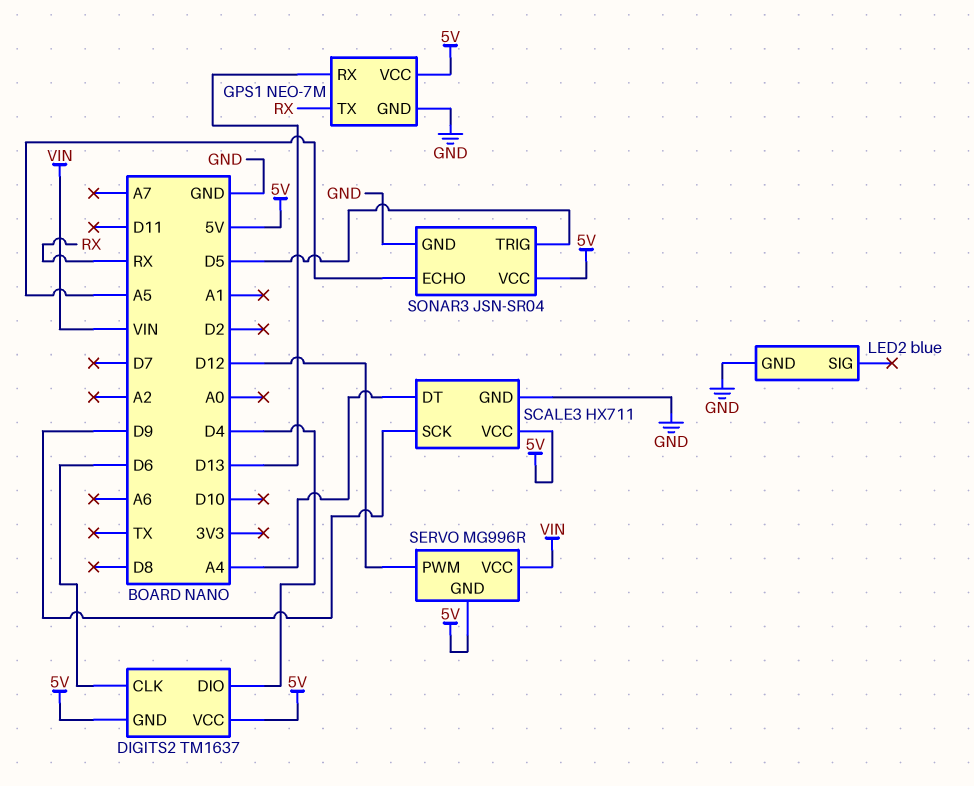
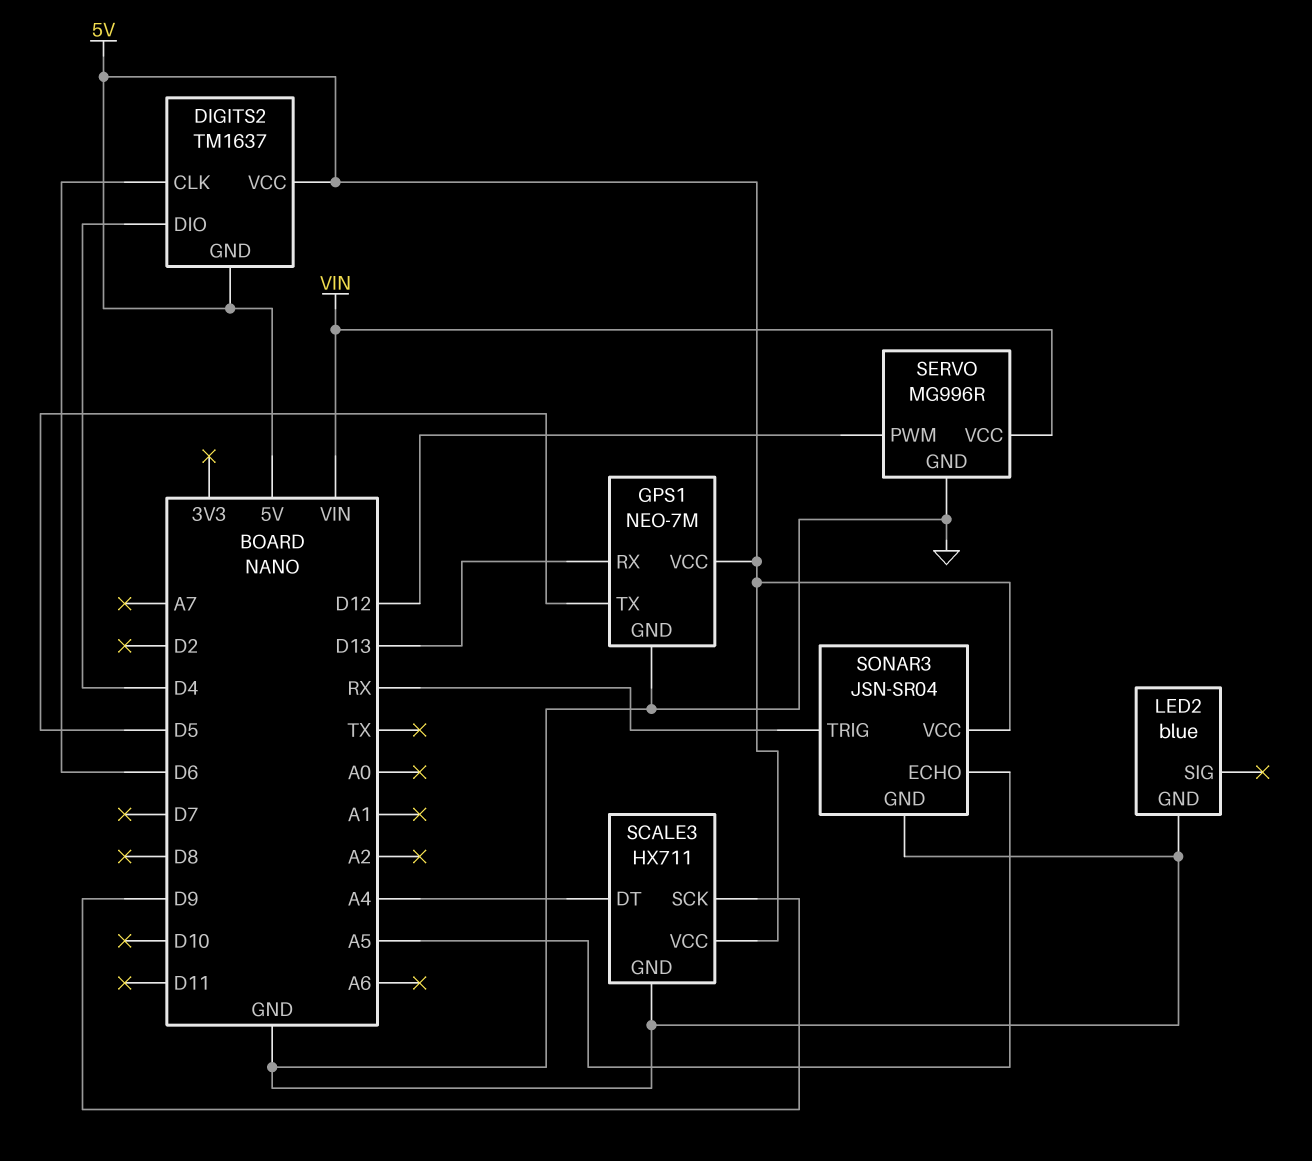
GPS1 pin TX: RX -> D5
SERVO pin GND: 5V -> GND
SONAR3 pin TRIG: D5 -> RX

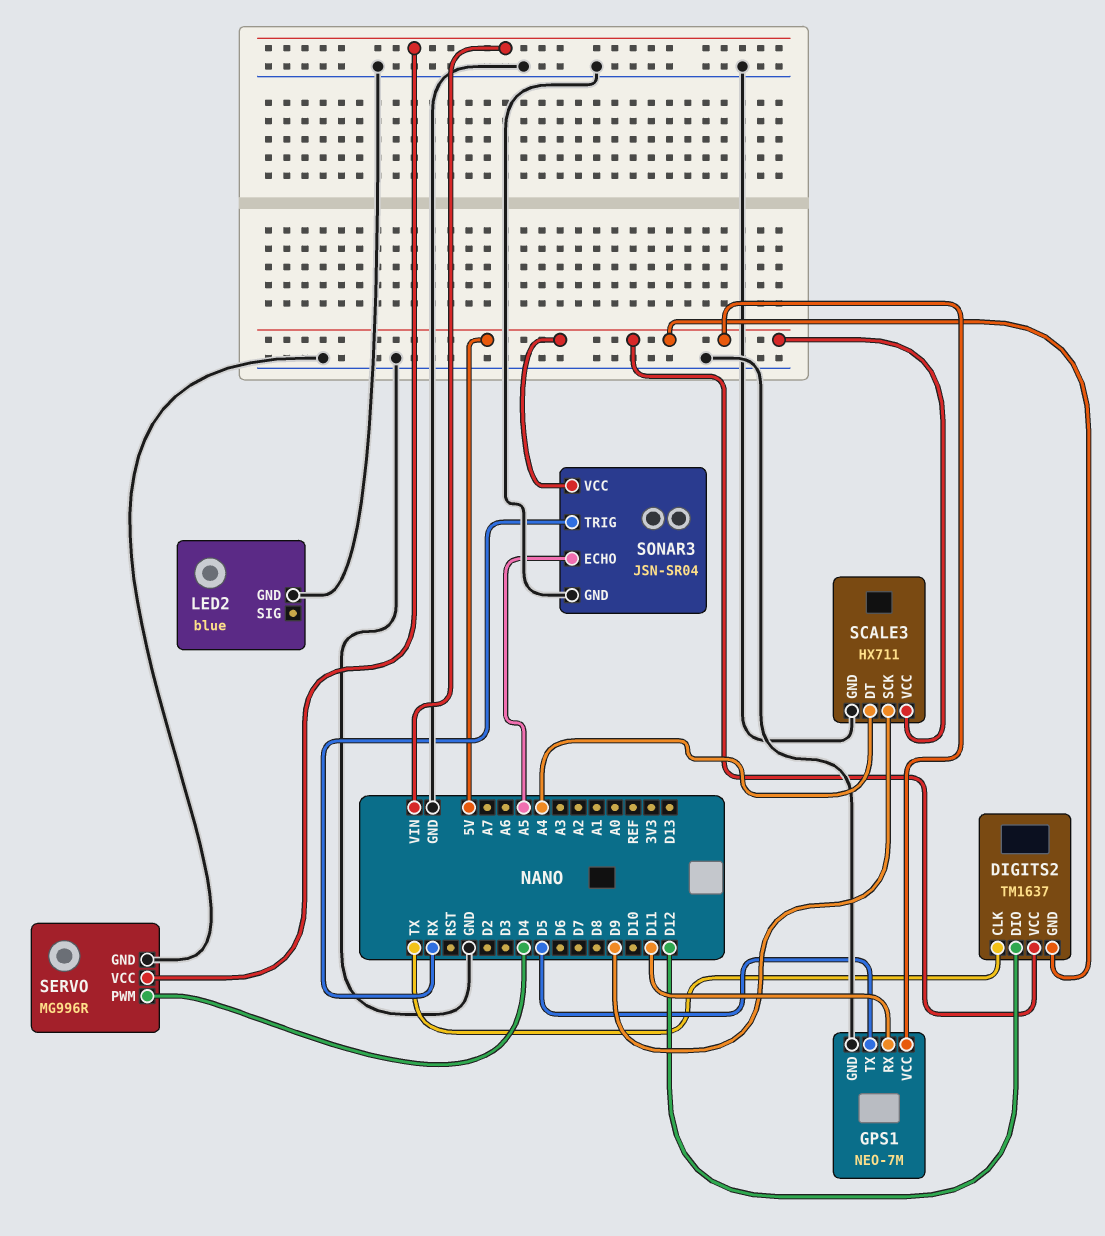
DIGITS2 pin CLK: D6 -> TX
DIGITS2 pin DIO: D4 -> D12
GPS1 pin RX: D13 -> D11
SERVO pin PWM: D12 -> D4

